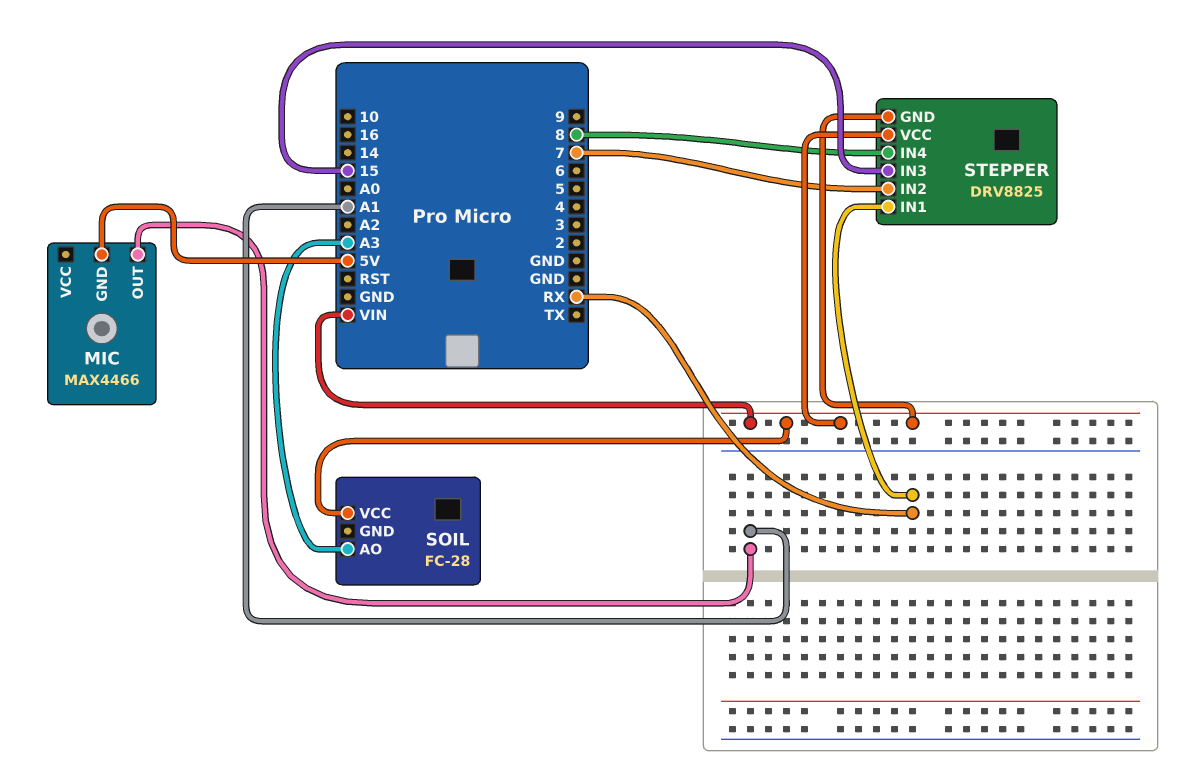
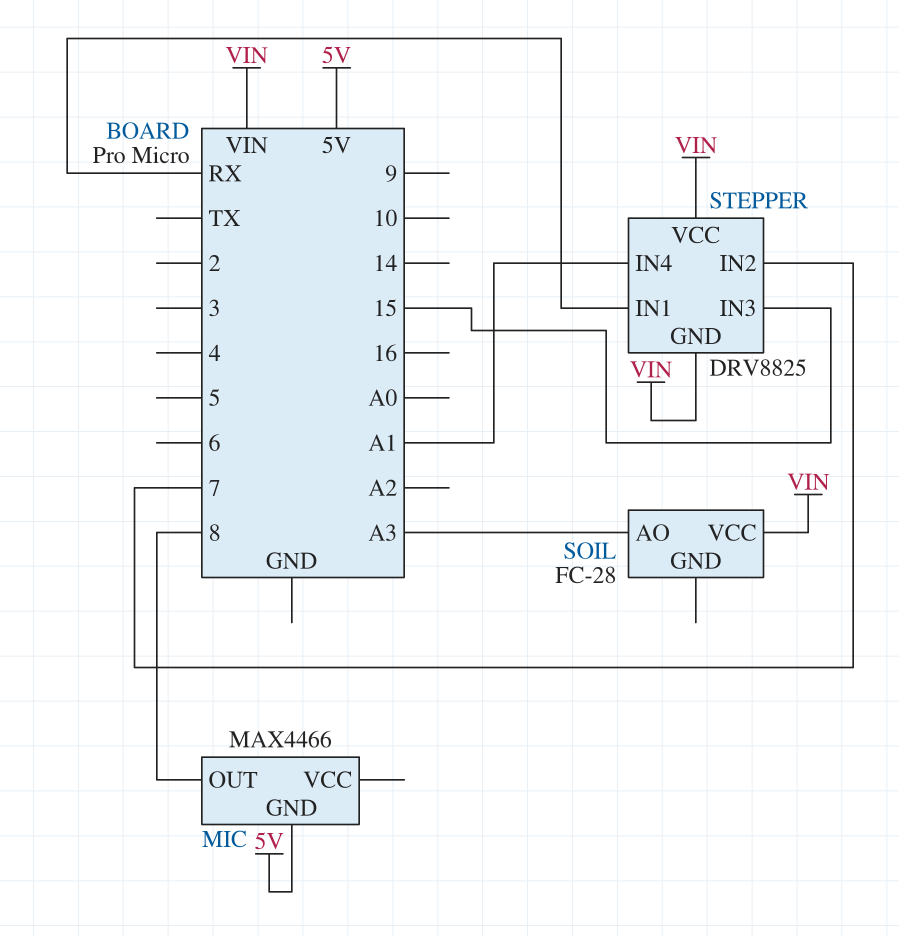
MIC pin OUT: A1 -> 8
STEPPER pin IN4: 8 -> A1

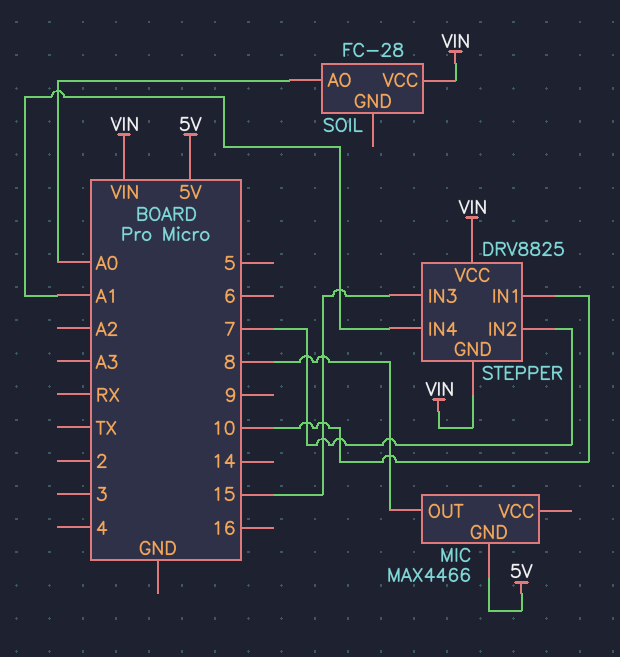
SOIL pin AO: A3 -> A0
STEPPER pin IN1: RX -> 10

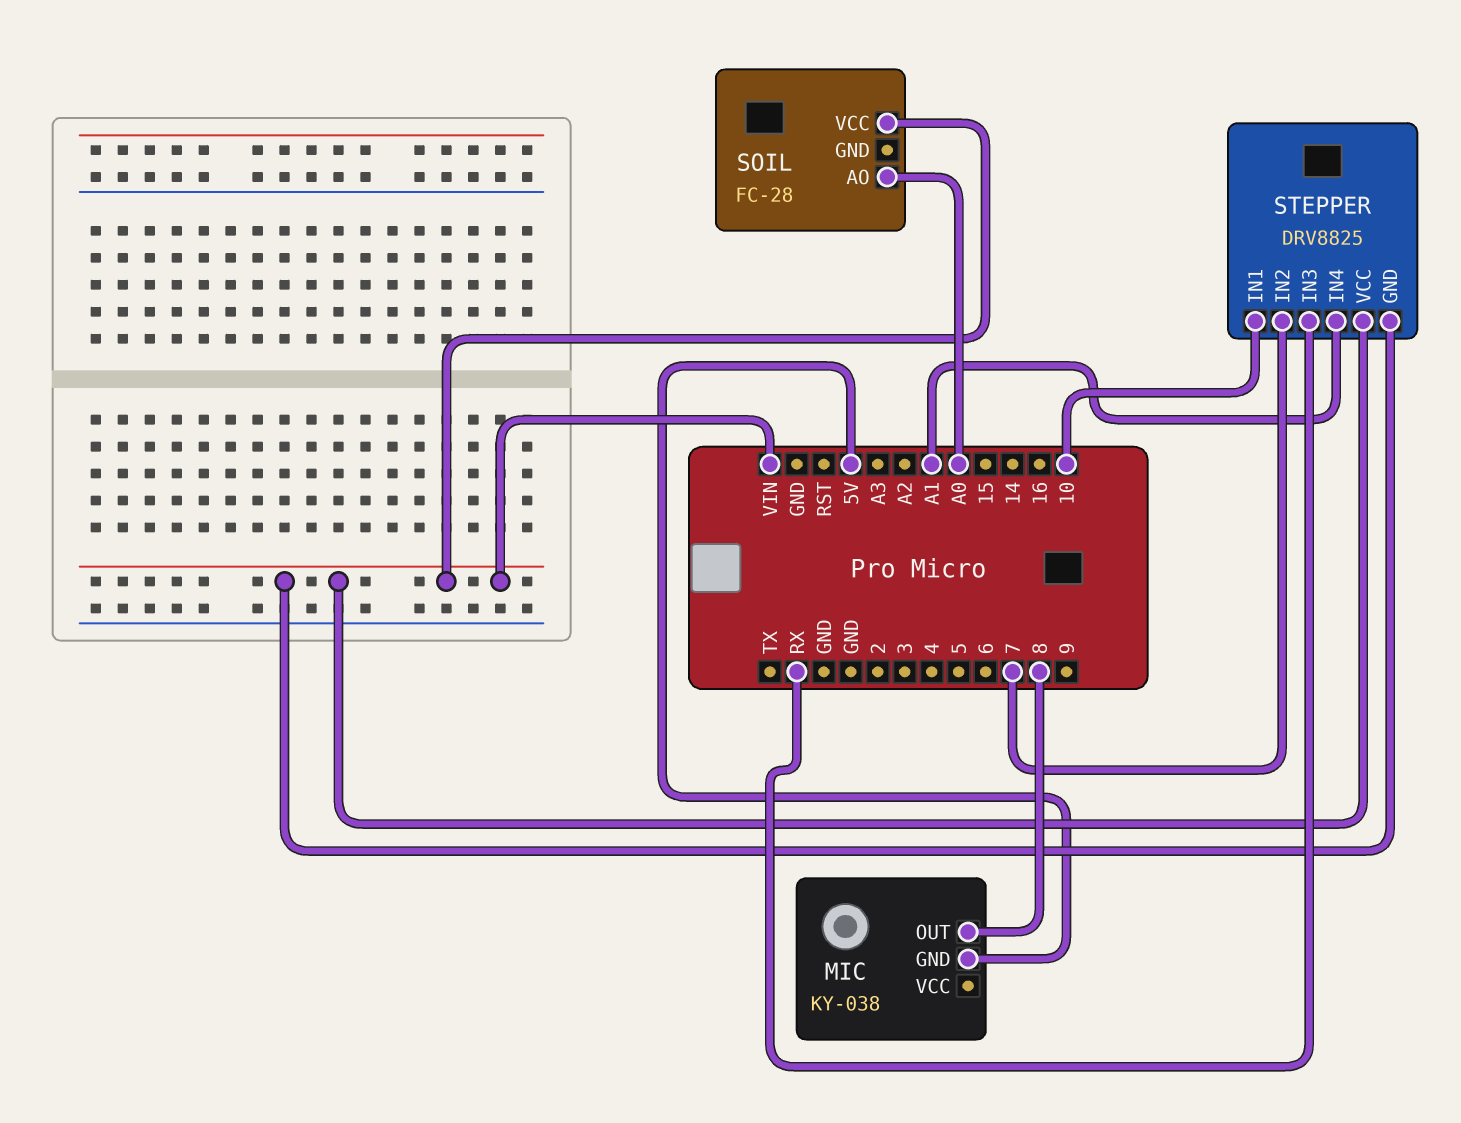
MIC: MAX4466 -> KY-038
STEPPER pin IN3: 15 -> RX

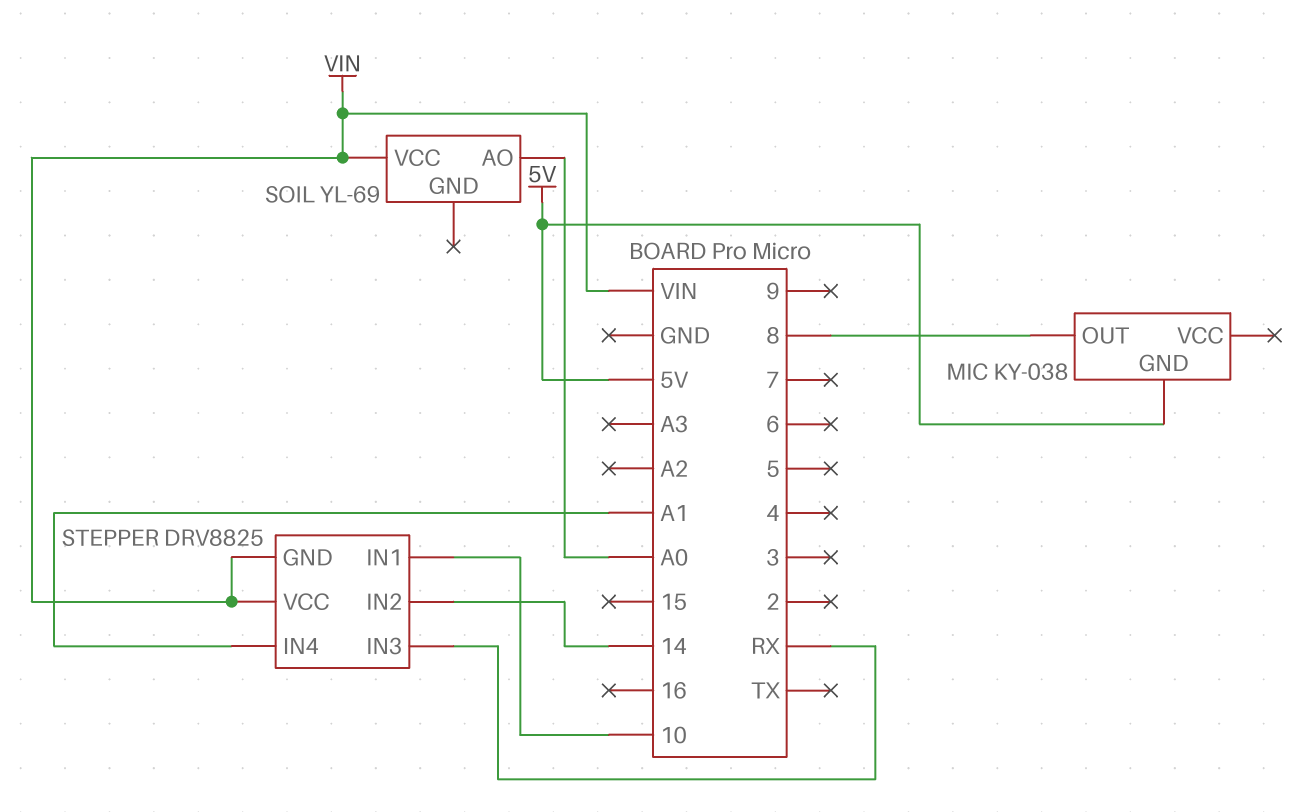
SOIL: FC-28 -> YL-69
STEPPER pin IN2: 7 -> 14

